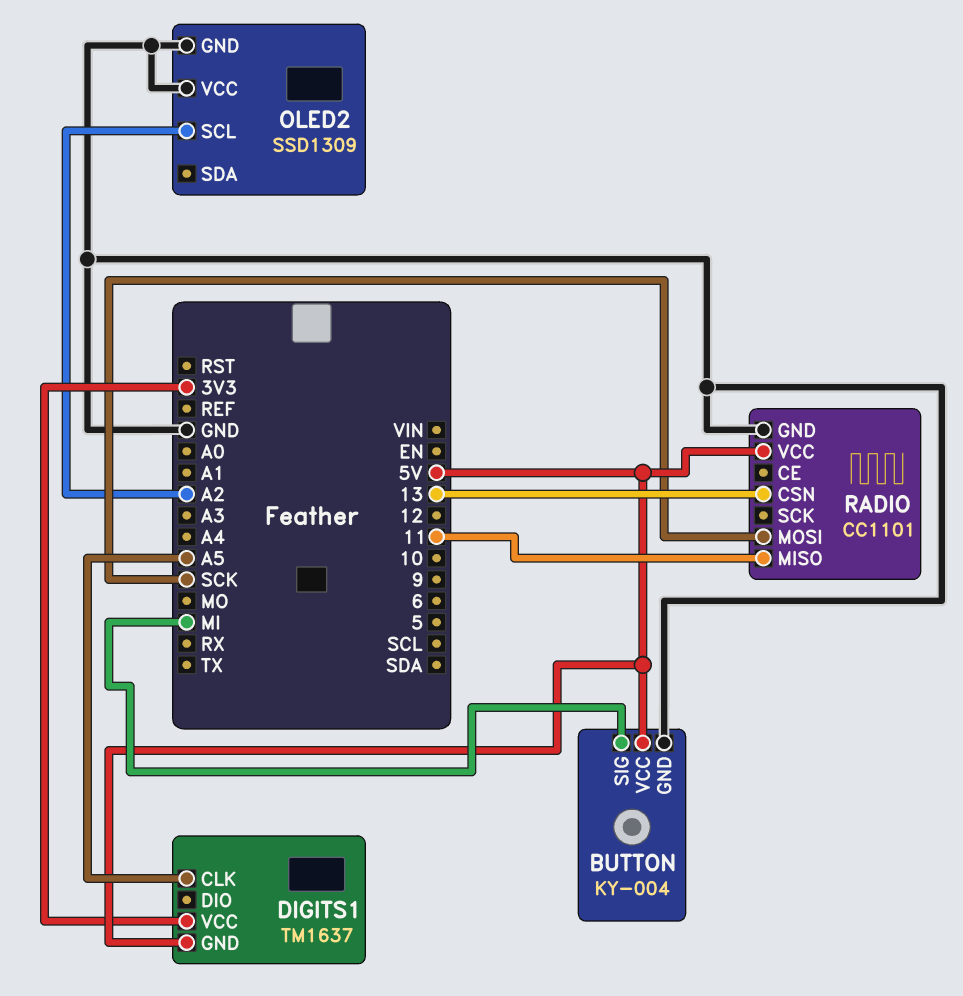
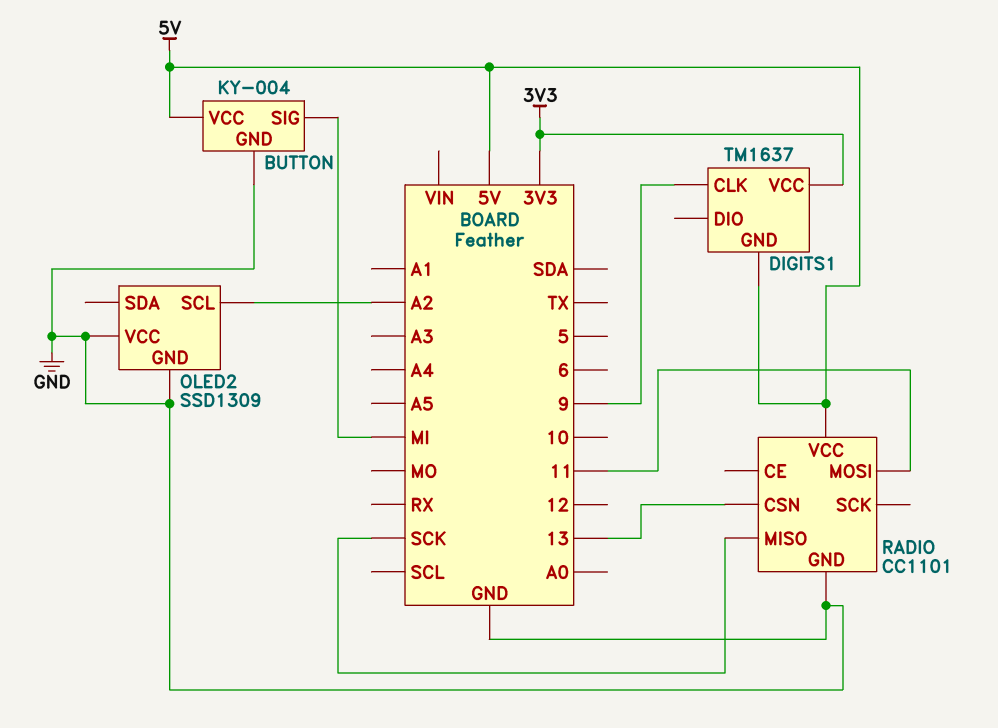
DIGITS1 pin CLK: A5 -> 9
RADIO pin MISO: 11 -> SCK
RADIO pin MOSI: SCK -> 11

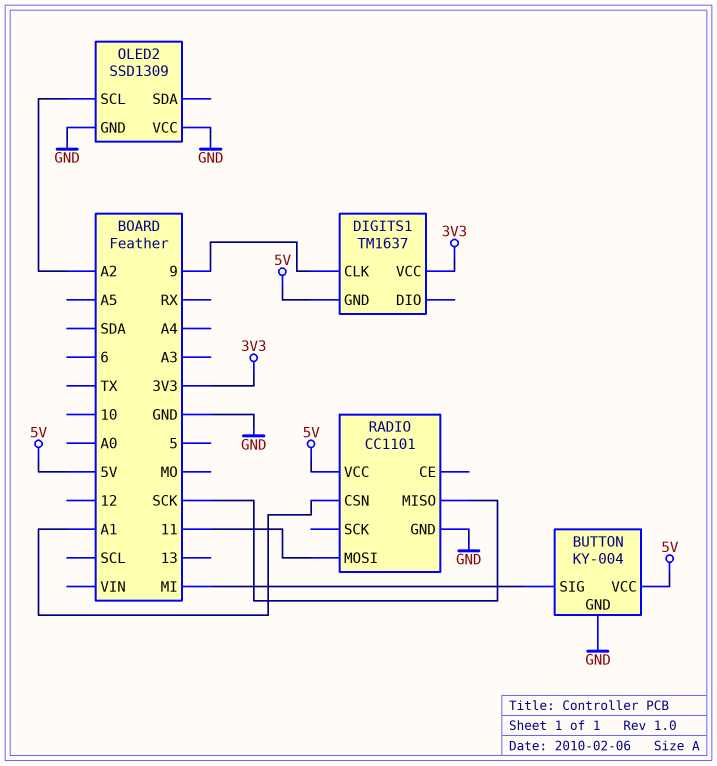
RADIO pin CSN: 13 -> A1

